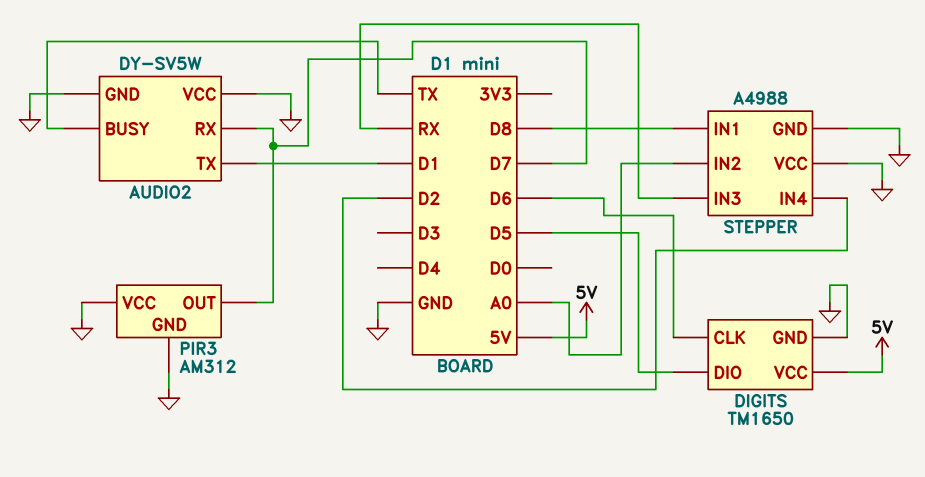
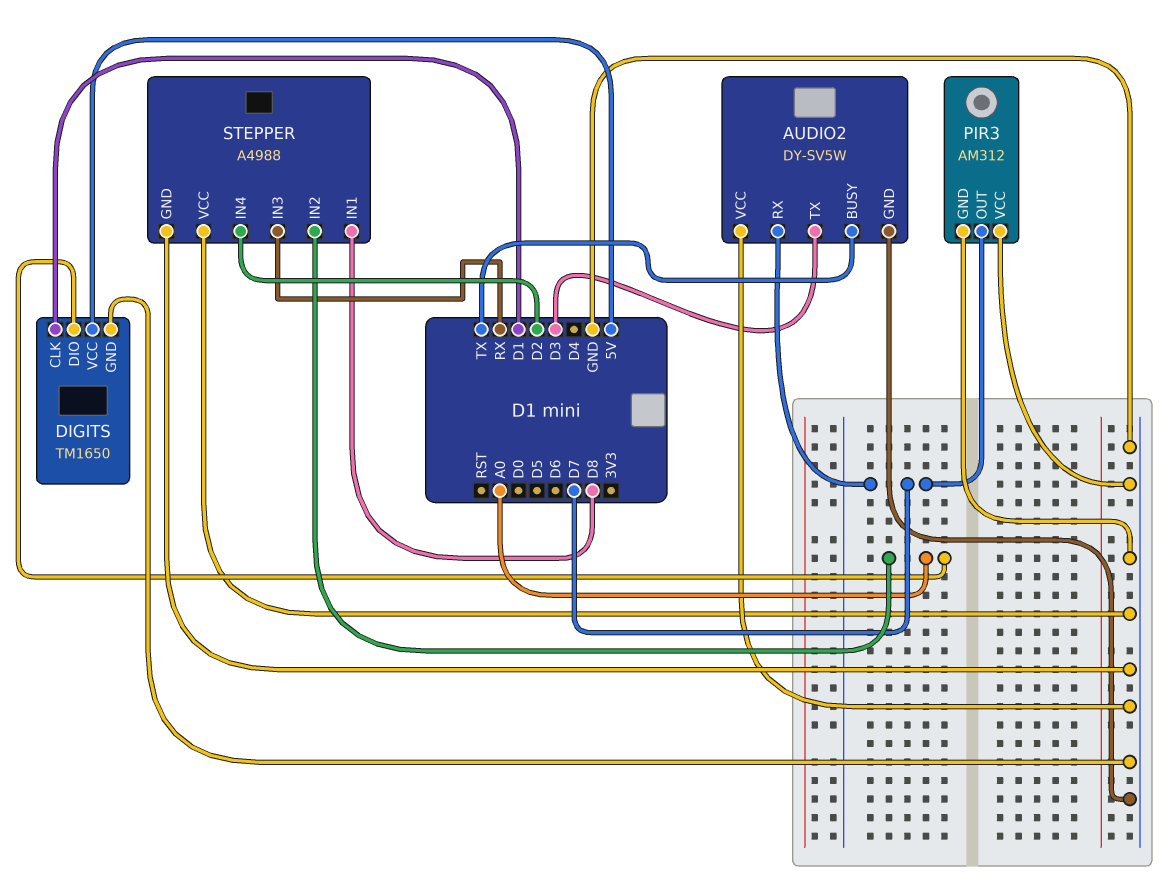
AUDIO2 pin TX: D1 -> D3
DIGITS pin CLK: D6 -> D1
DIGITS pin DIO: D5 -> A0

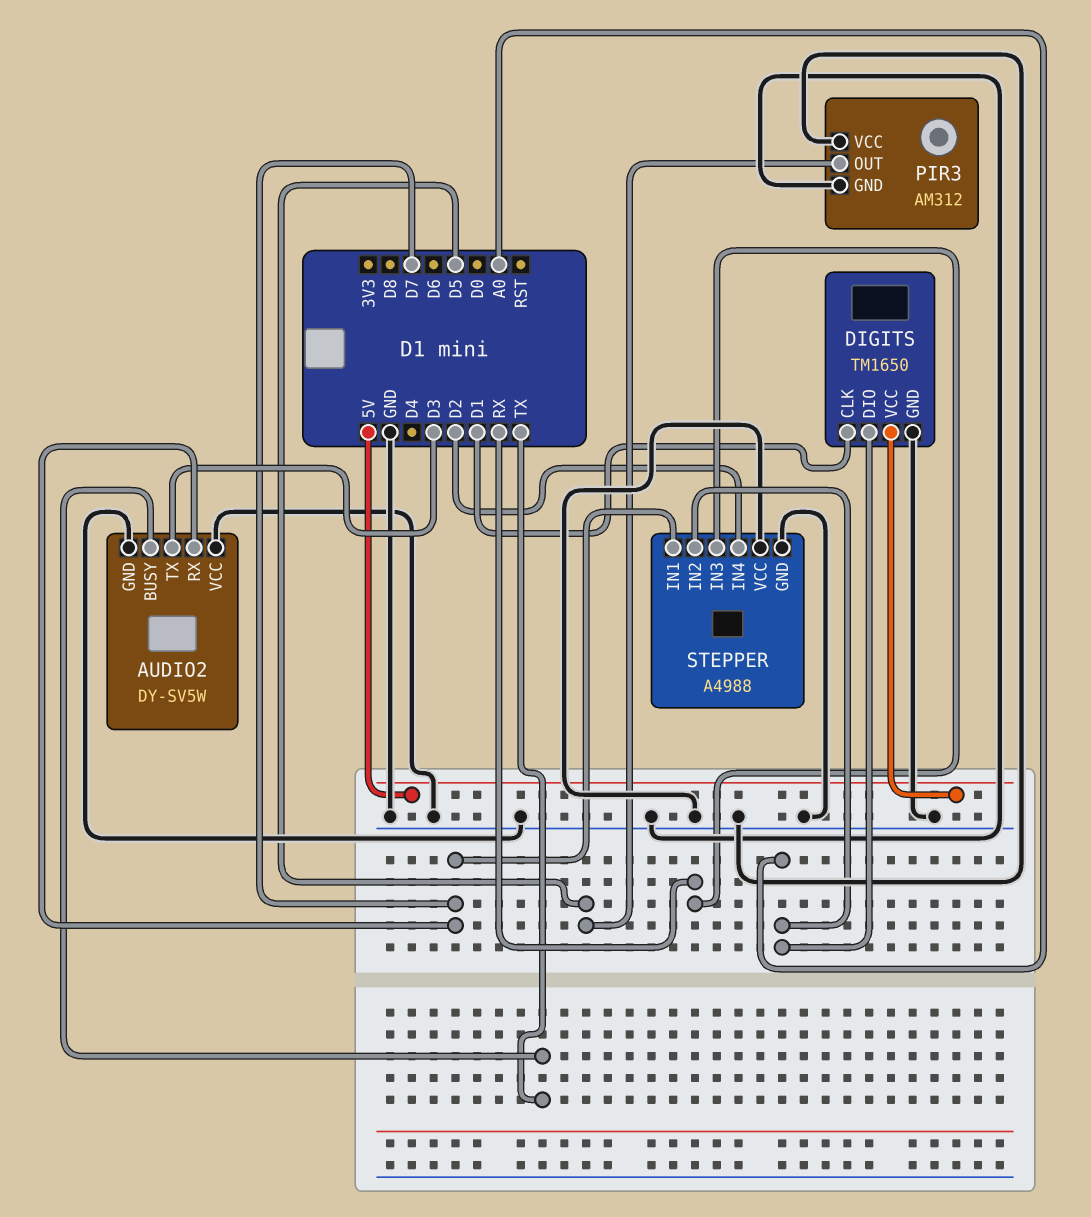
PIR3 pin OUT: D7 -> D5
STEPPER pin IN1: D8 -> D7

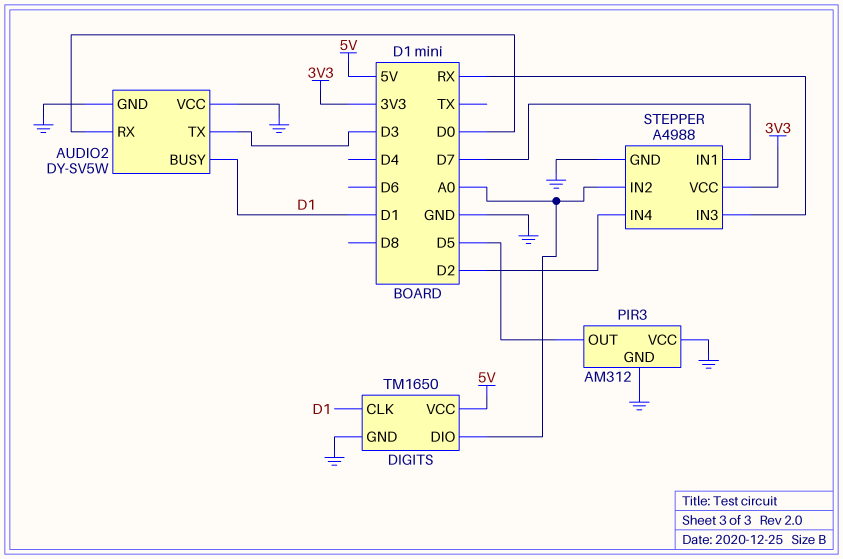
AUDIO2 pin BUSY: TX -> D1
AUDIO2 pin RX: D7 -> D0
STEPPER pin VCC: GND -> 3V3

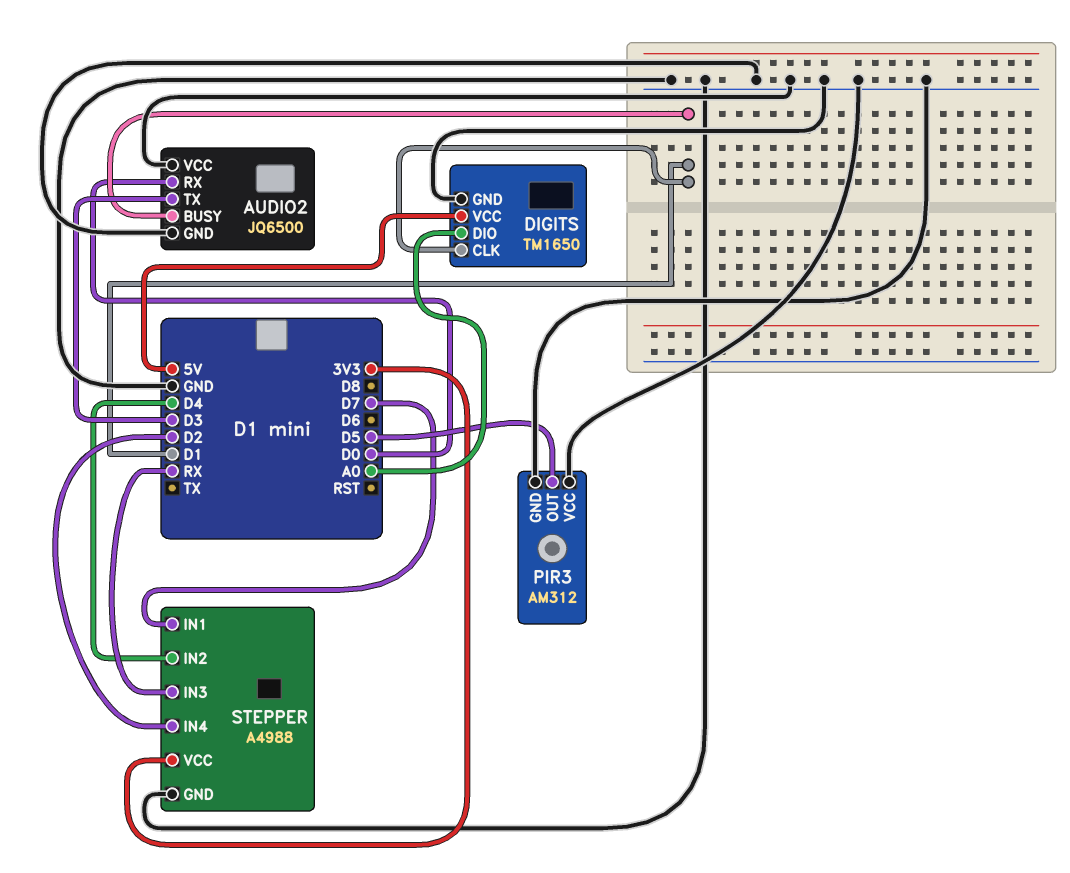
AUDIO2: DY-SV5W -> JQ6500
STEPPER pin IN2: A0 -> D4

